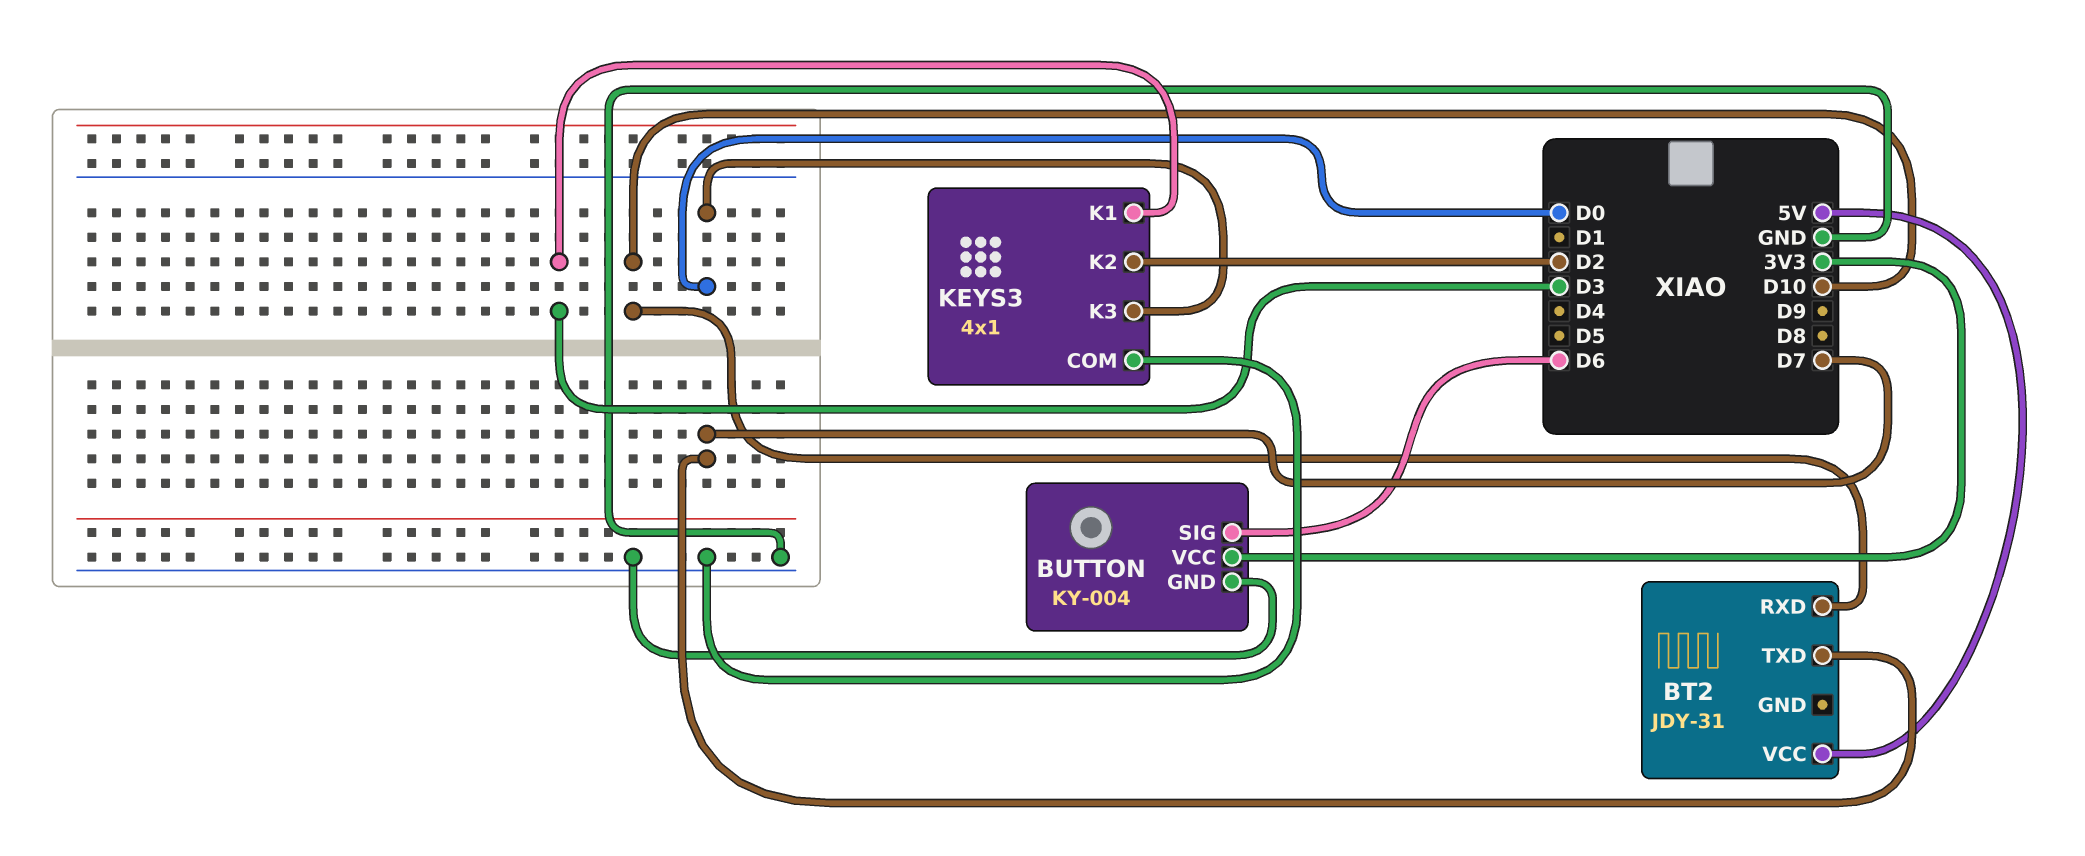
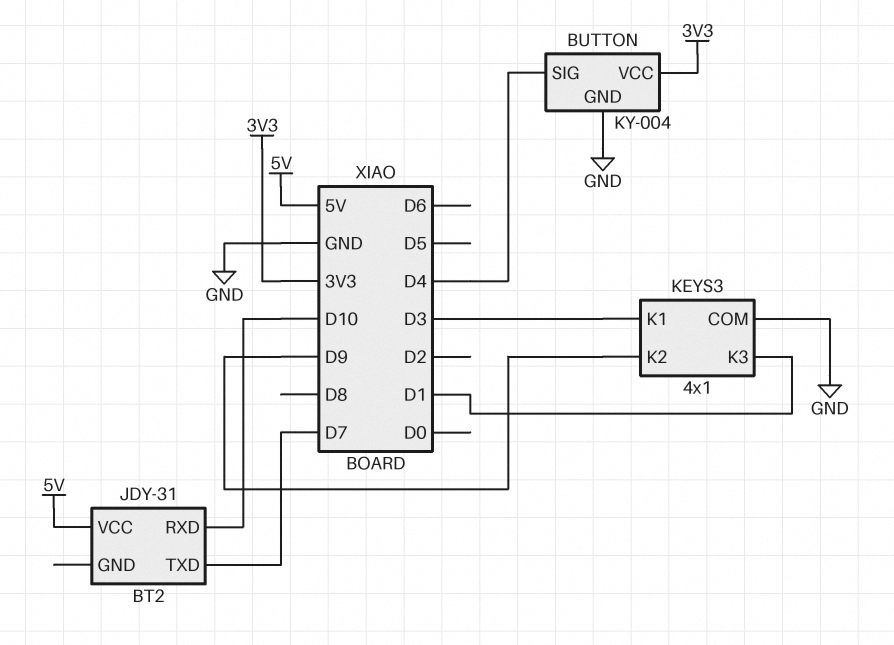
BUTTON pin SIG: D6 -> D4
KEYS3 pin K2: D2 -> D9
KEYS3 pin K3: D0 -> D1

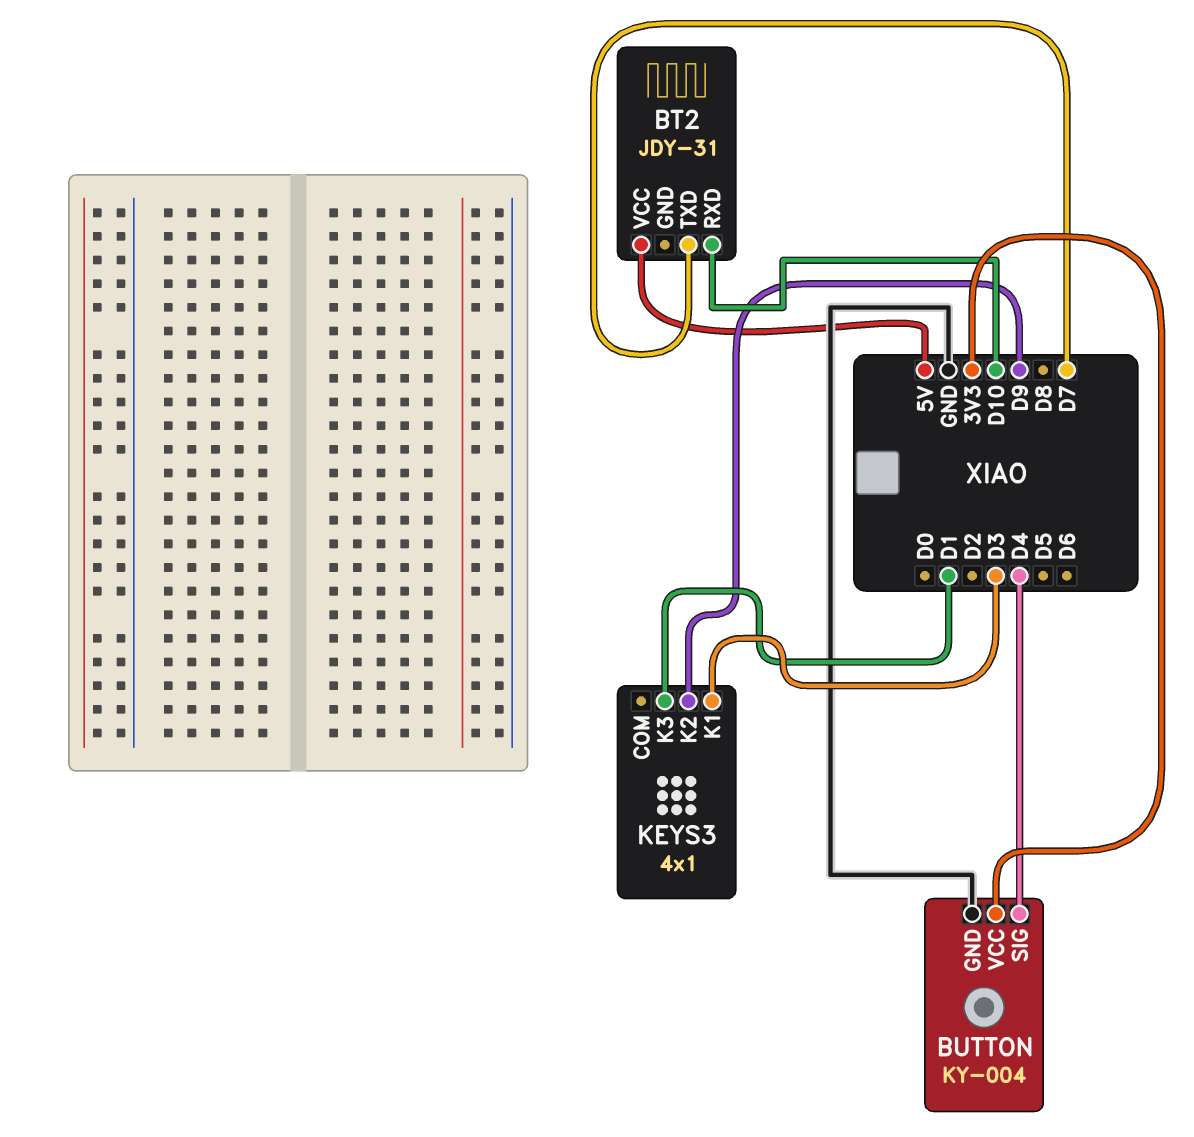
KEYS3 pin COM: GND -> none

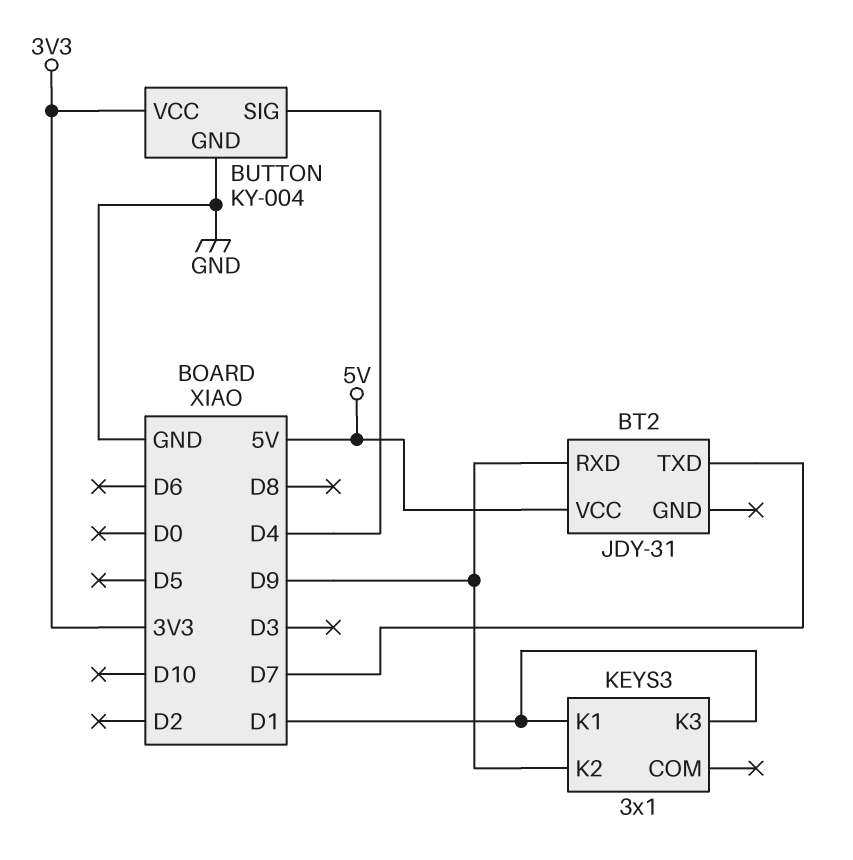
BT2 pin RXD: D10 -> D9
KEYS3: 4x1 -> 3x1
KEYS3 pin K1: D3 -> D1

